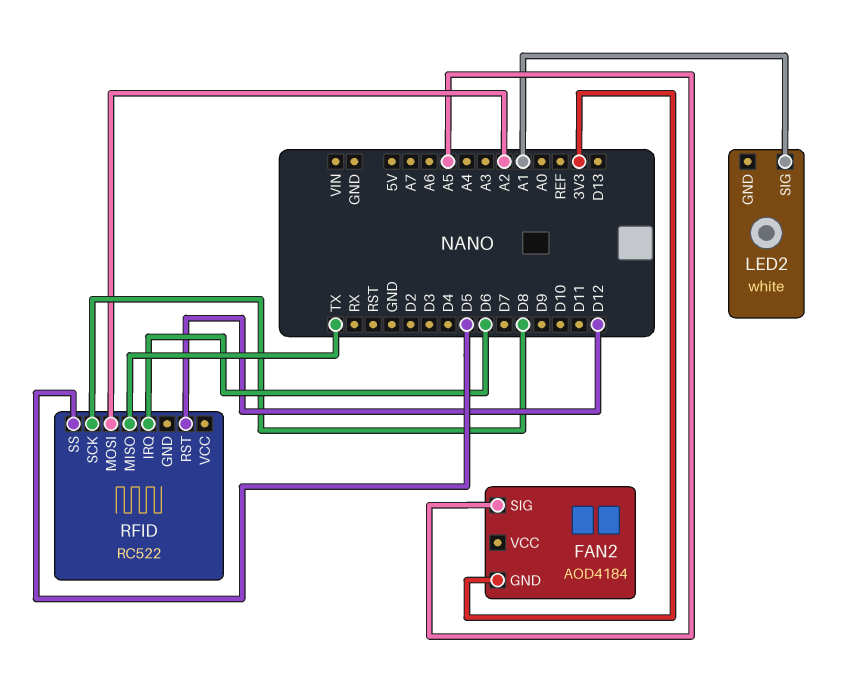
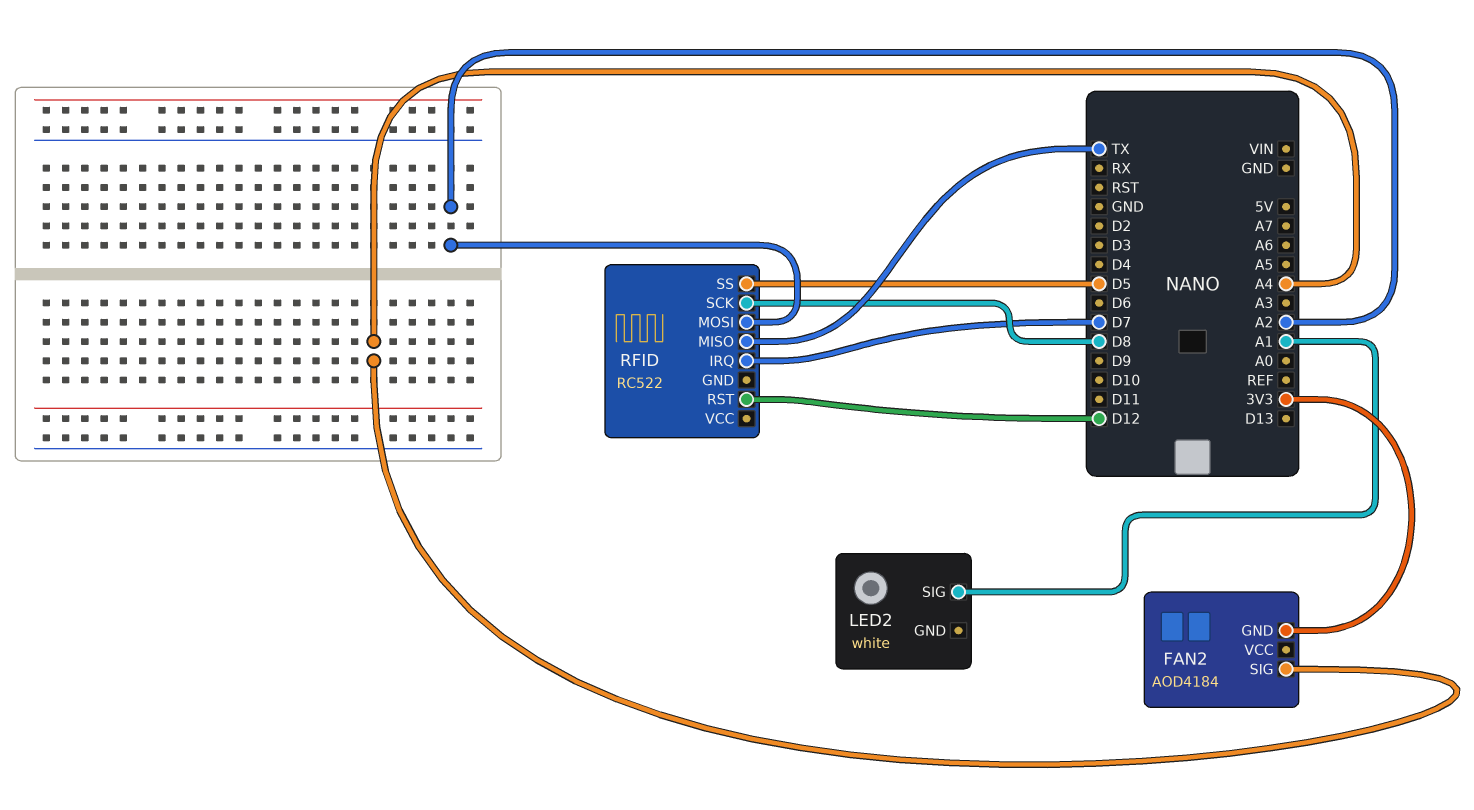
FAN2 pin SIG: A5 -> A4
RFID pin IRQ: D6 -> D7

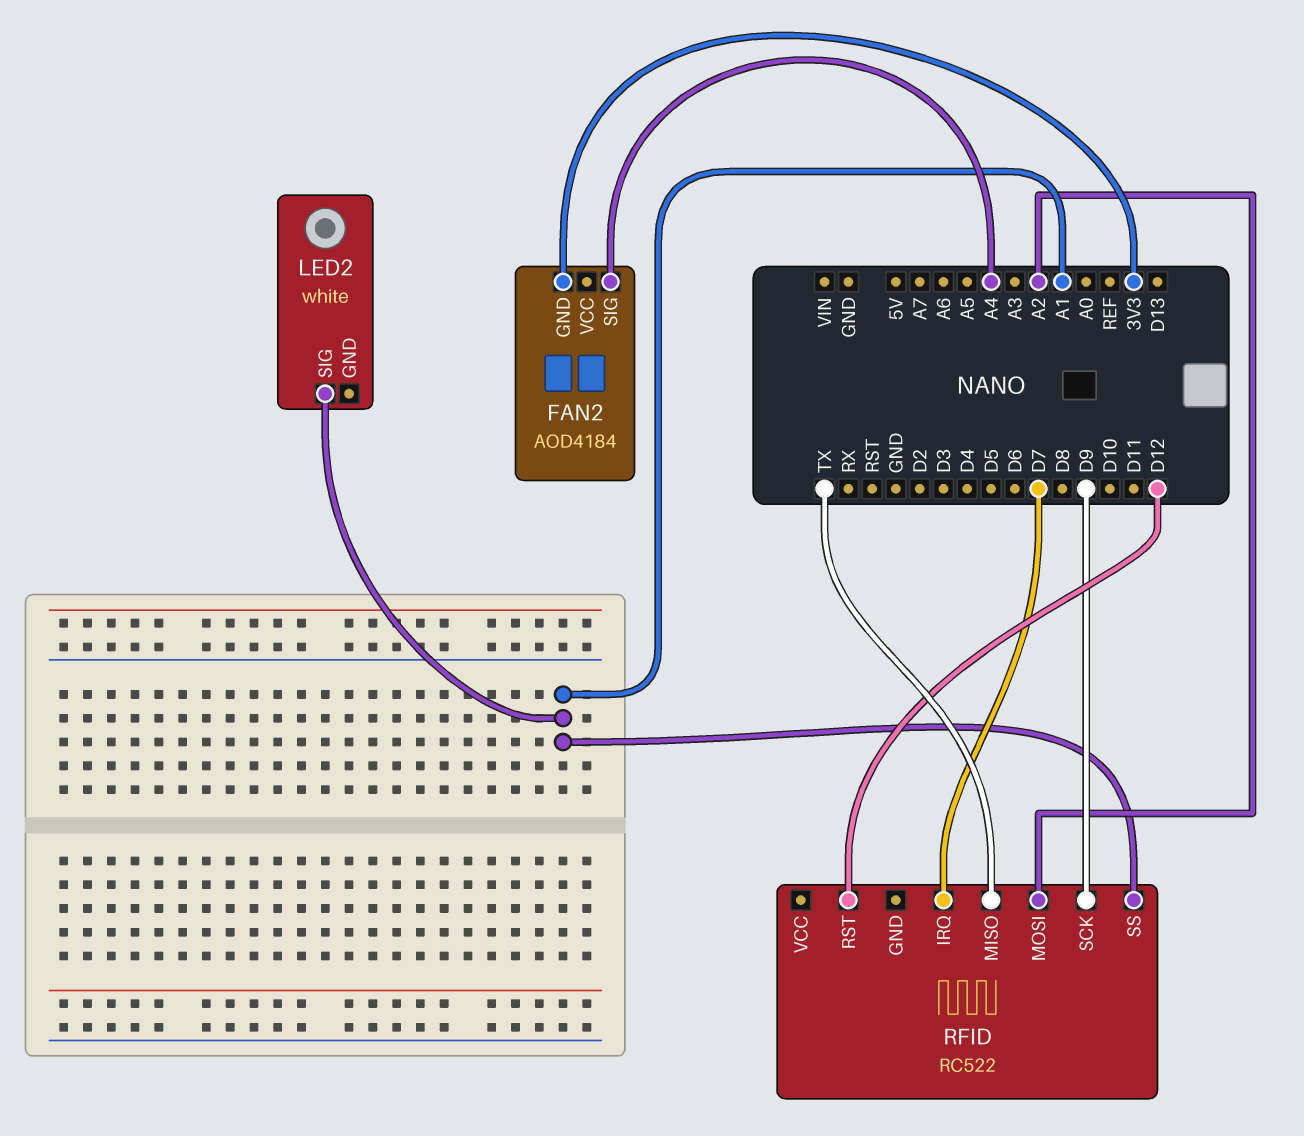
RFID pin SCK: D8 -> D9
RFID pin SS: D5 -> A1

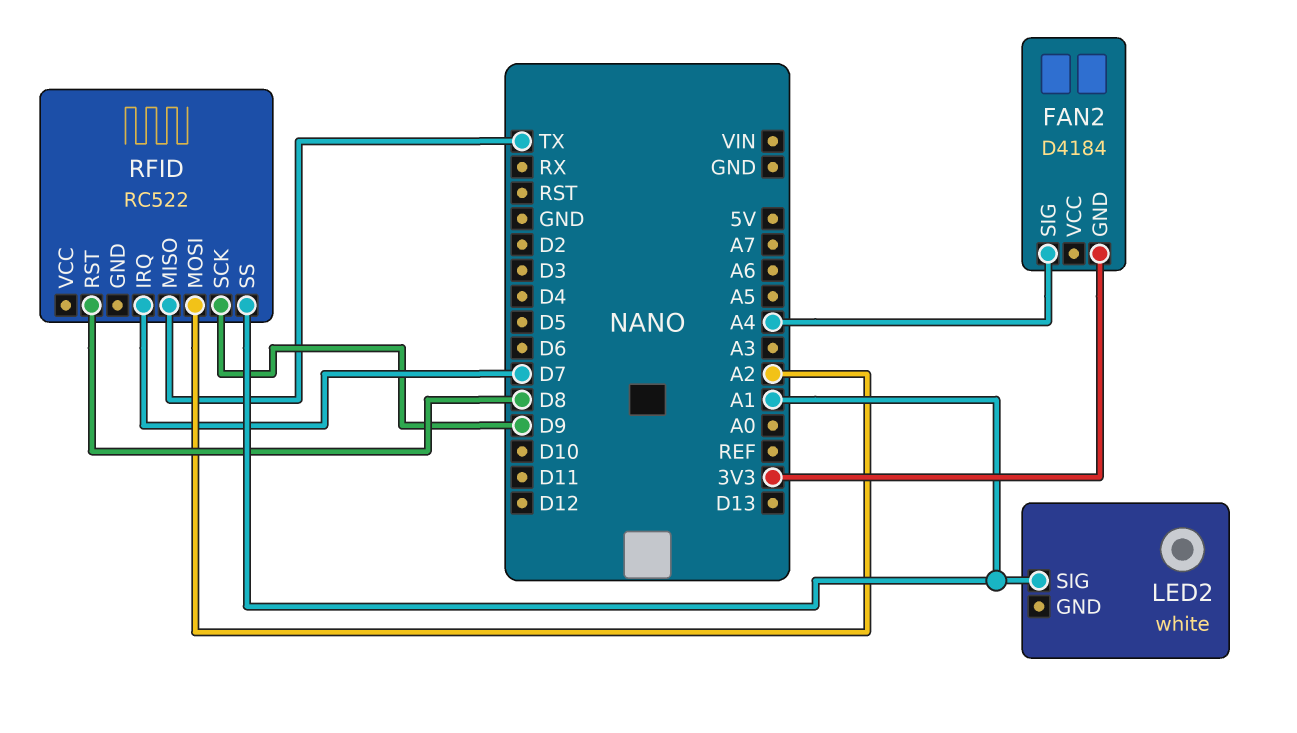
FAN2: AOD4184 -> D4184
RFID pin RST: D12 -> D8

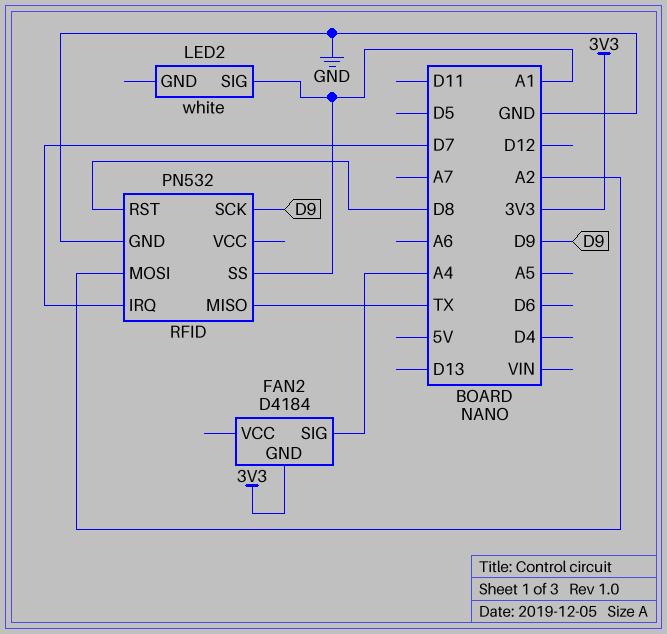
RFID: RC522 -> PN532
RFID pin GND: none -> GND

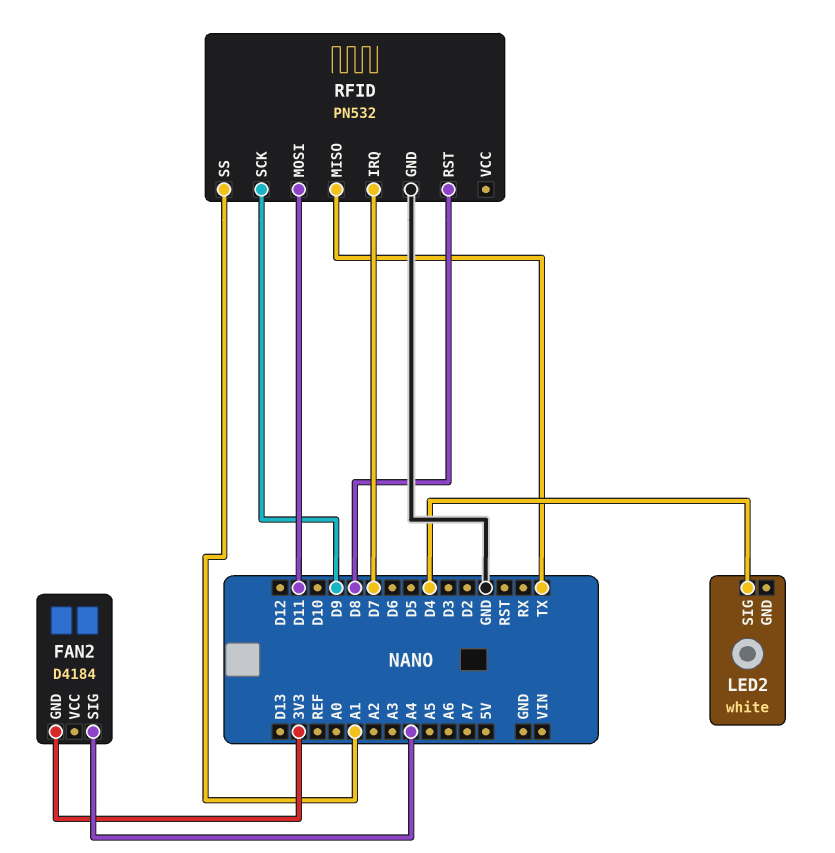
LED2 pin SIG: A1 -> D4
RFID pin MOSI: A2 -> D11

